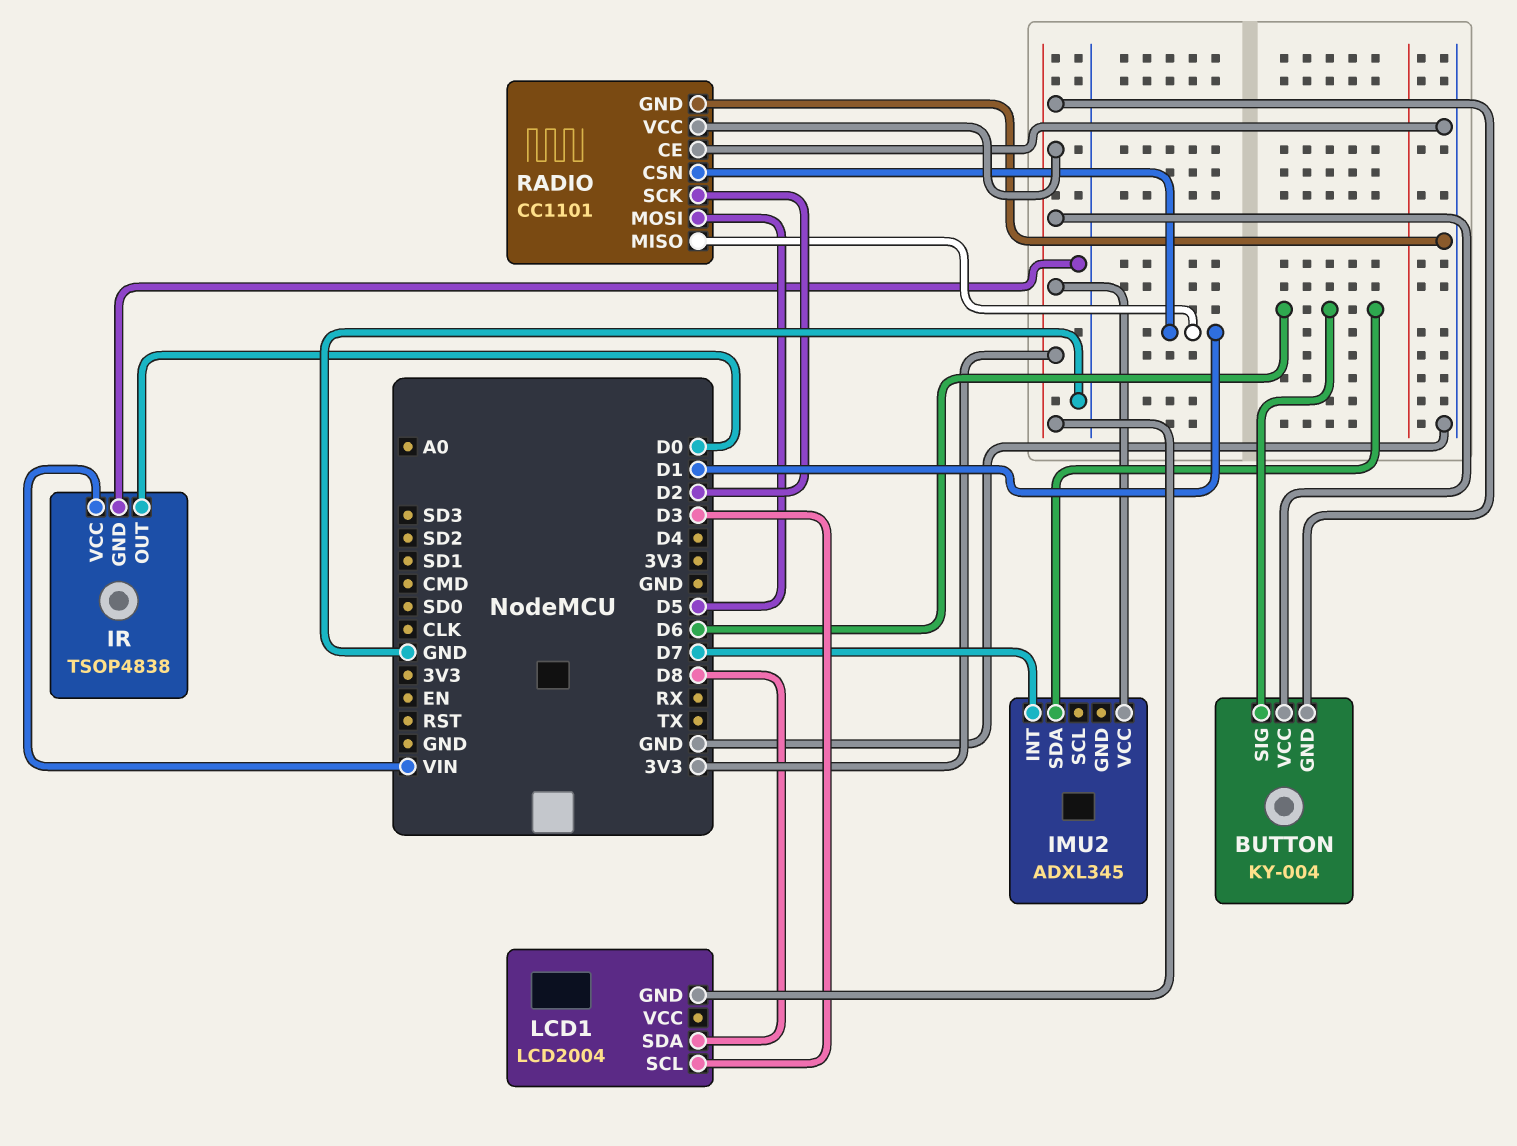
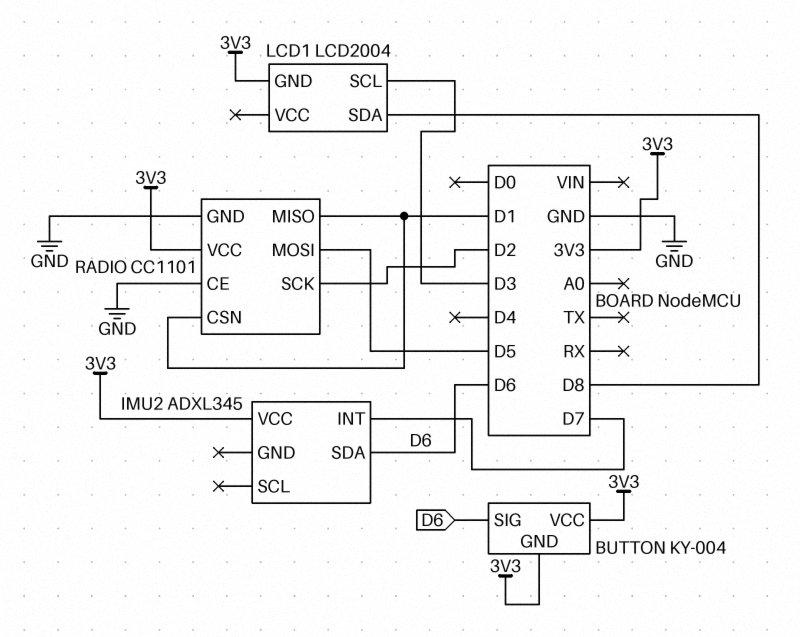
IR: TSOP4838 -> none
IR pin GND: GND -> none
IR pin OUT: D0 -> none
IR pin VCC: VIN -> none

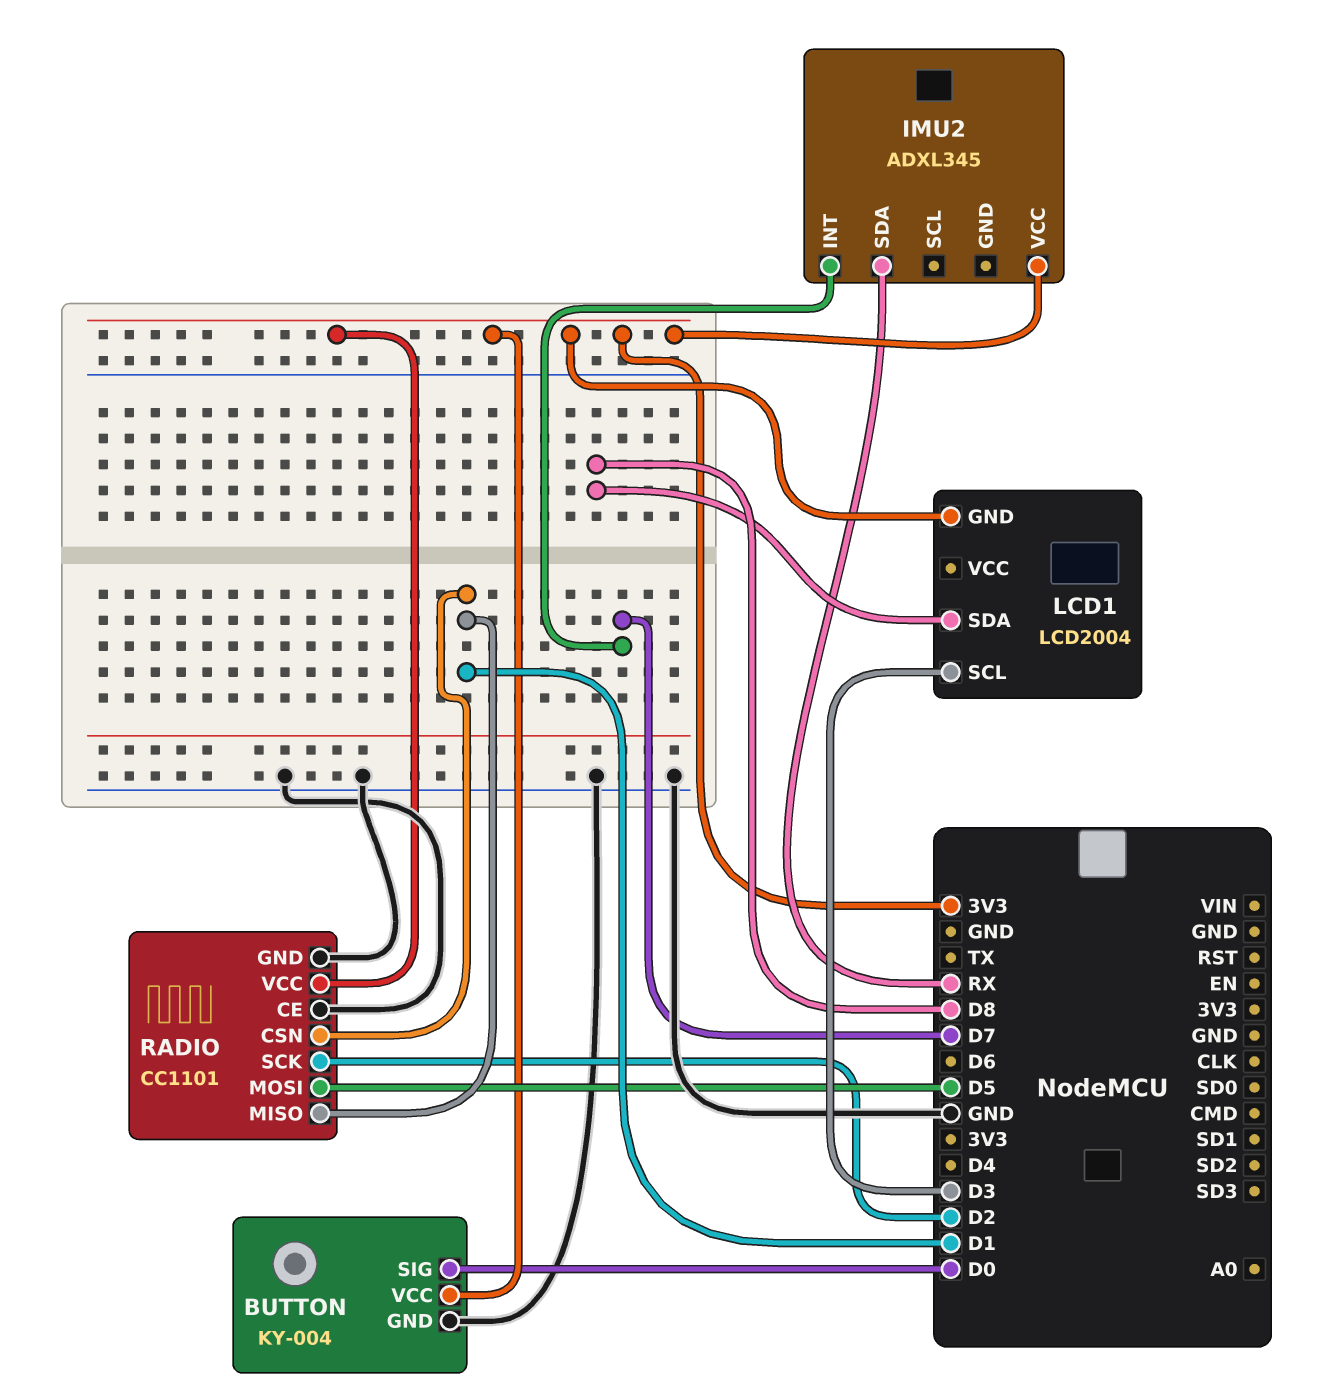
BUTTON pin GND: 3V3 -> GND
BUTTON pin SIG: D6 -> D0
IMU2 pin SDA: D6 -> RX

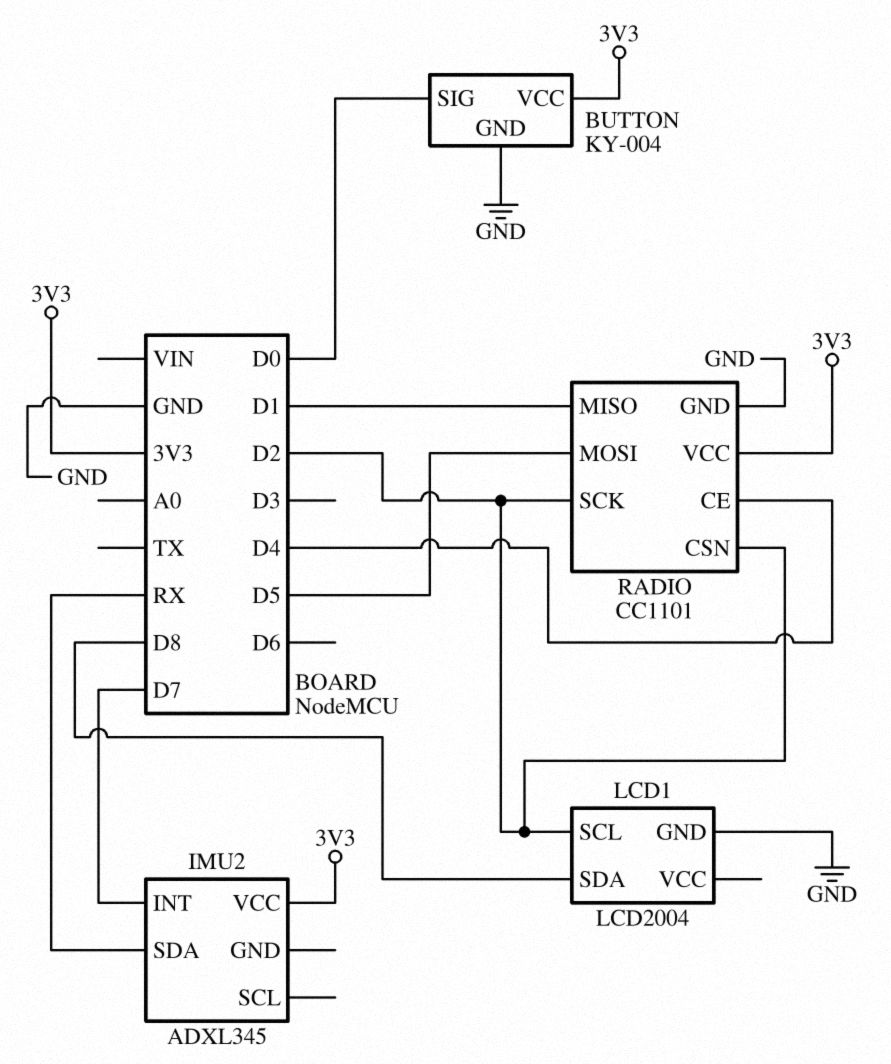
LCD1 pin GND: 3V3 -> GND
LCD1 pin SCL: D3 -> D2
RADIO pin CE: GND -> D4
RADIO pin CSN: D1 -> D2

